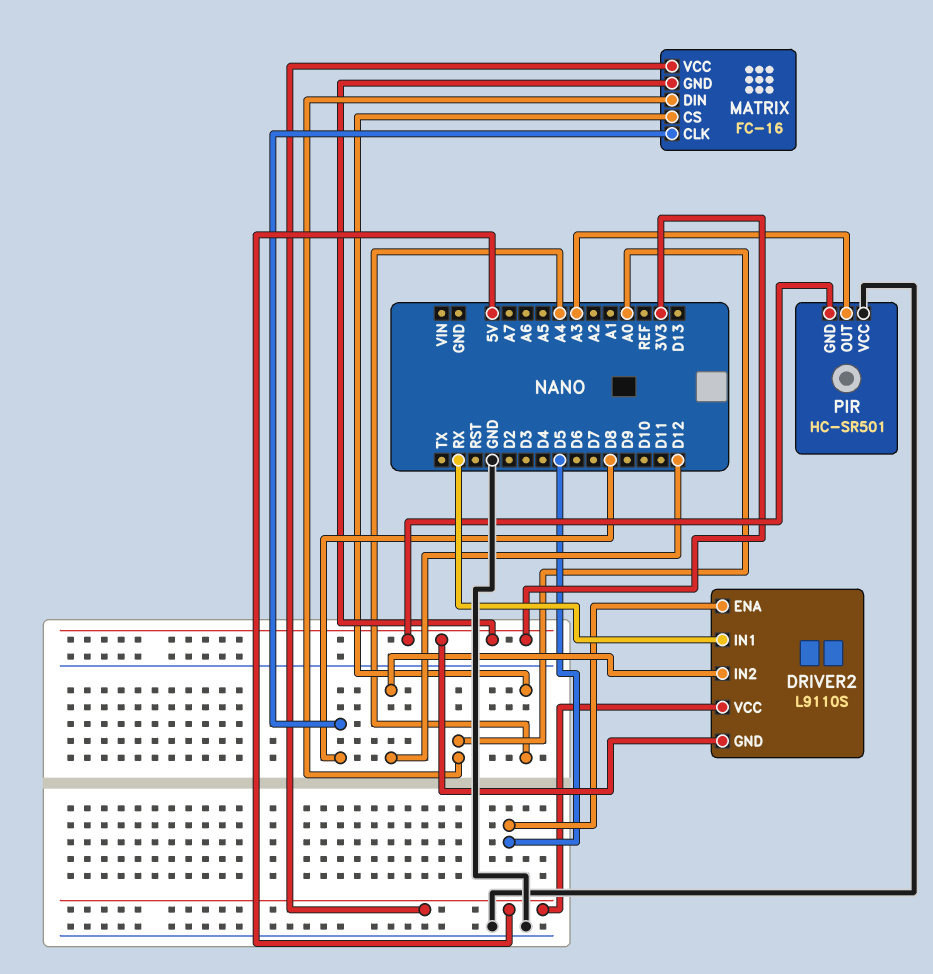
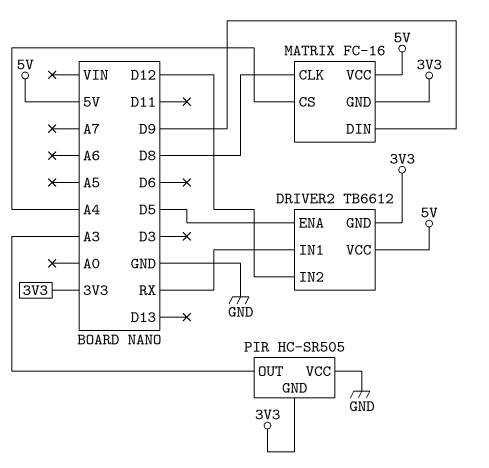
DRIVER2: L9110S -> TB6612
MATRIX pin DIN: A0 -> D9
PIR: HC-SR501 -> HC-SR505

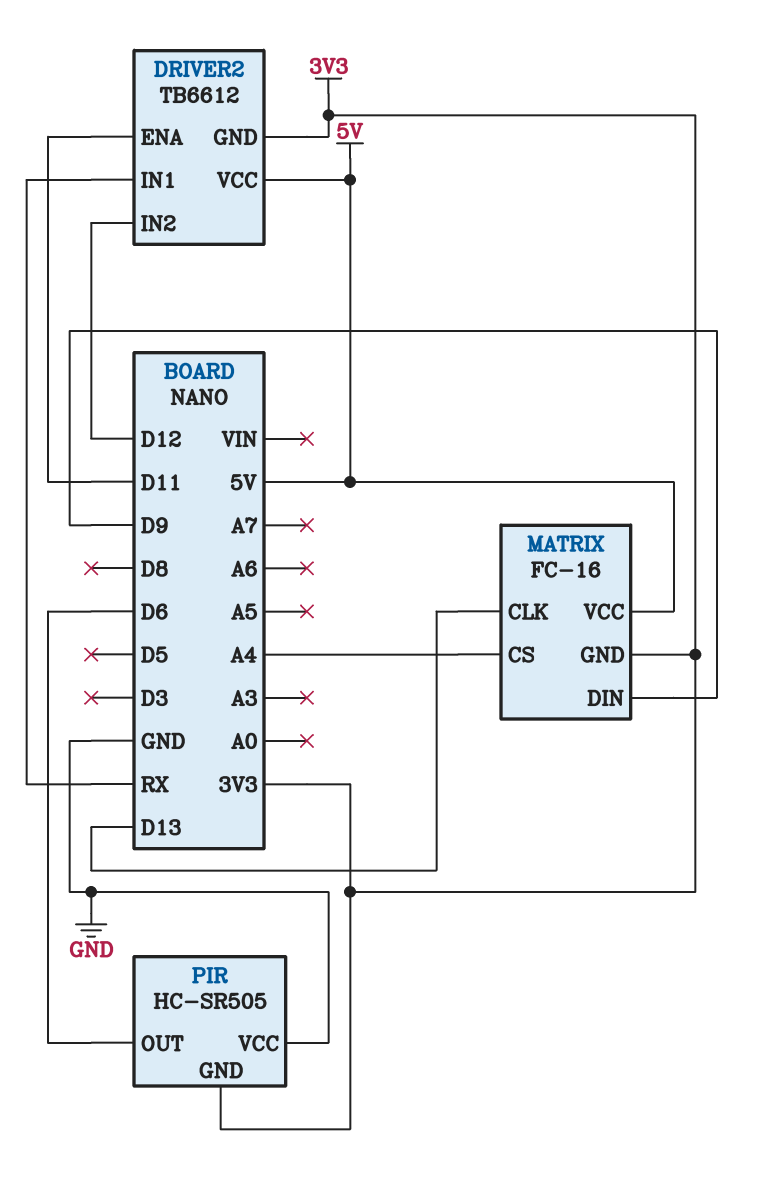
DRIVER2 pin ENA: D5 -> D11
MATRIX pin CLK: D8 -> D13
PIR pin OUT: A3 -> D6

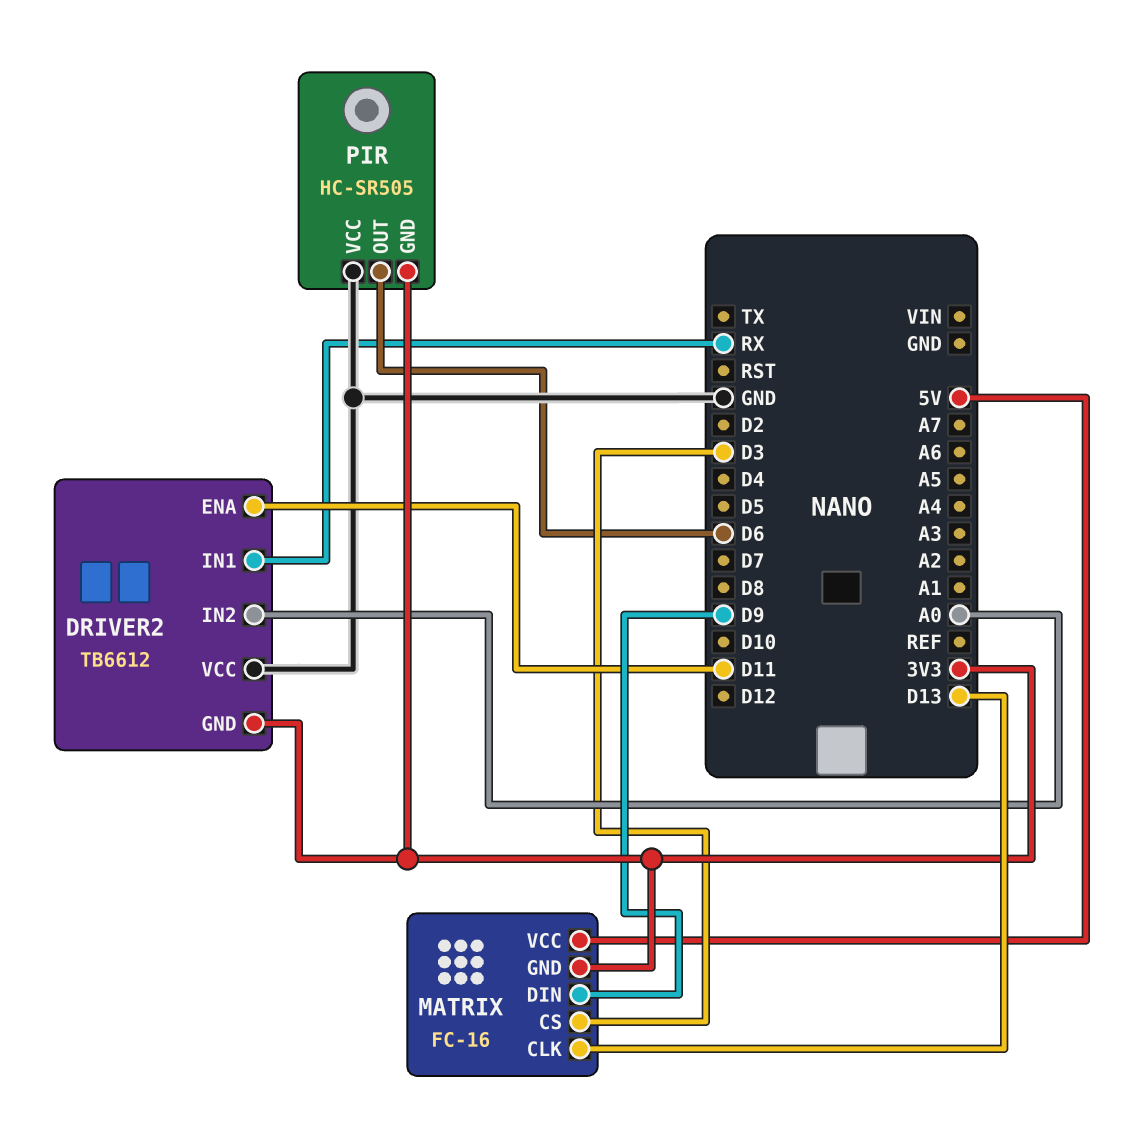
DRIVER2 pin IN2: D12 -> A0
DRIVER2 pin VCC: 5V -> GND
MATRIX pin CS: A4 -> D3

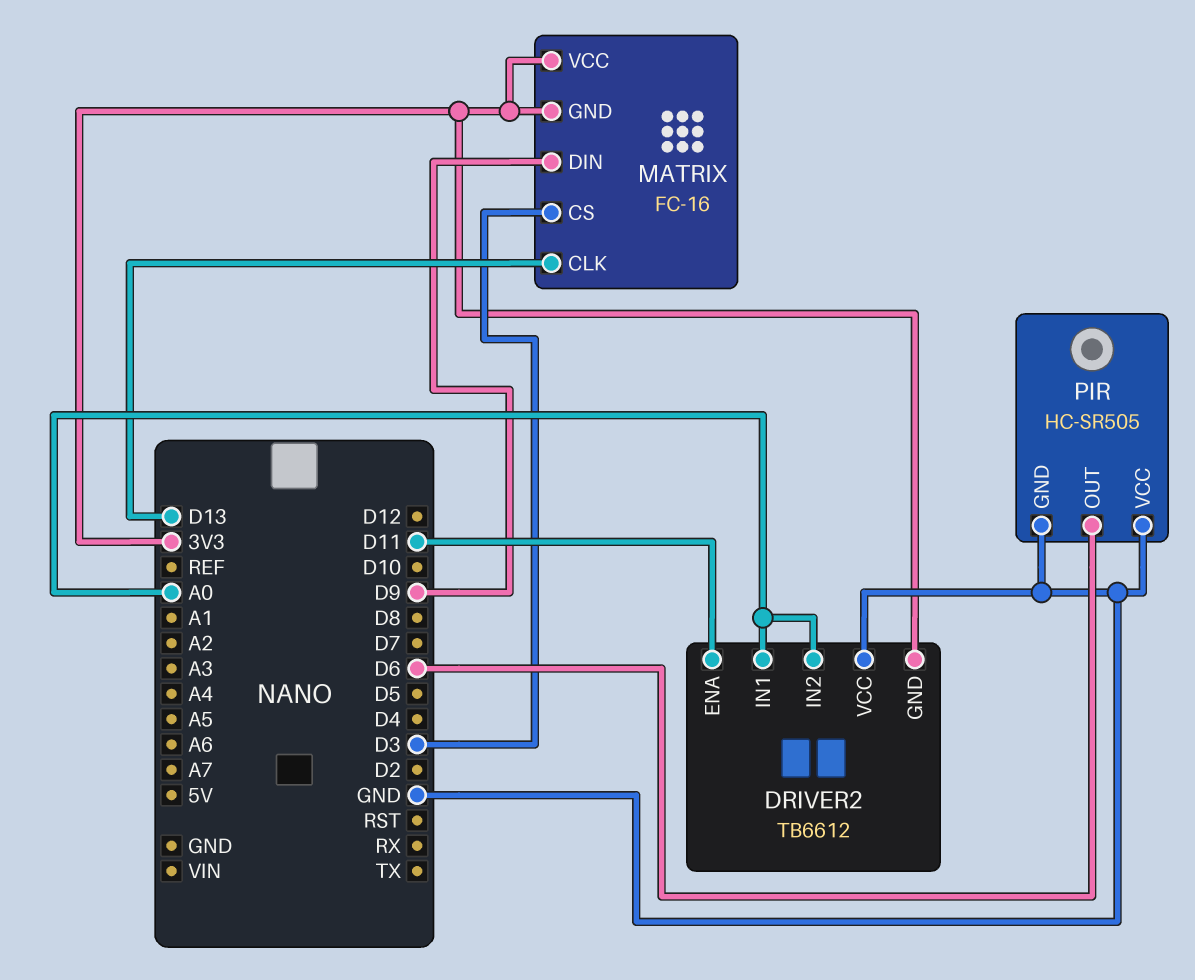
DRIVER2 pin IN1: RX -> A0
MATRIX pin VCC: 5V -> 3V3
PIR pin GND: 3V3 -> GND

